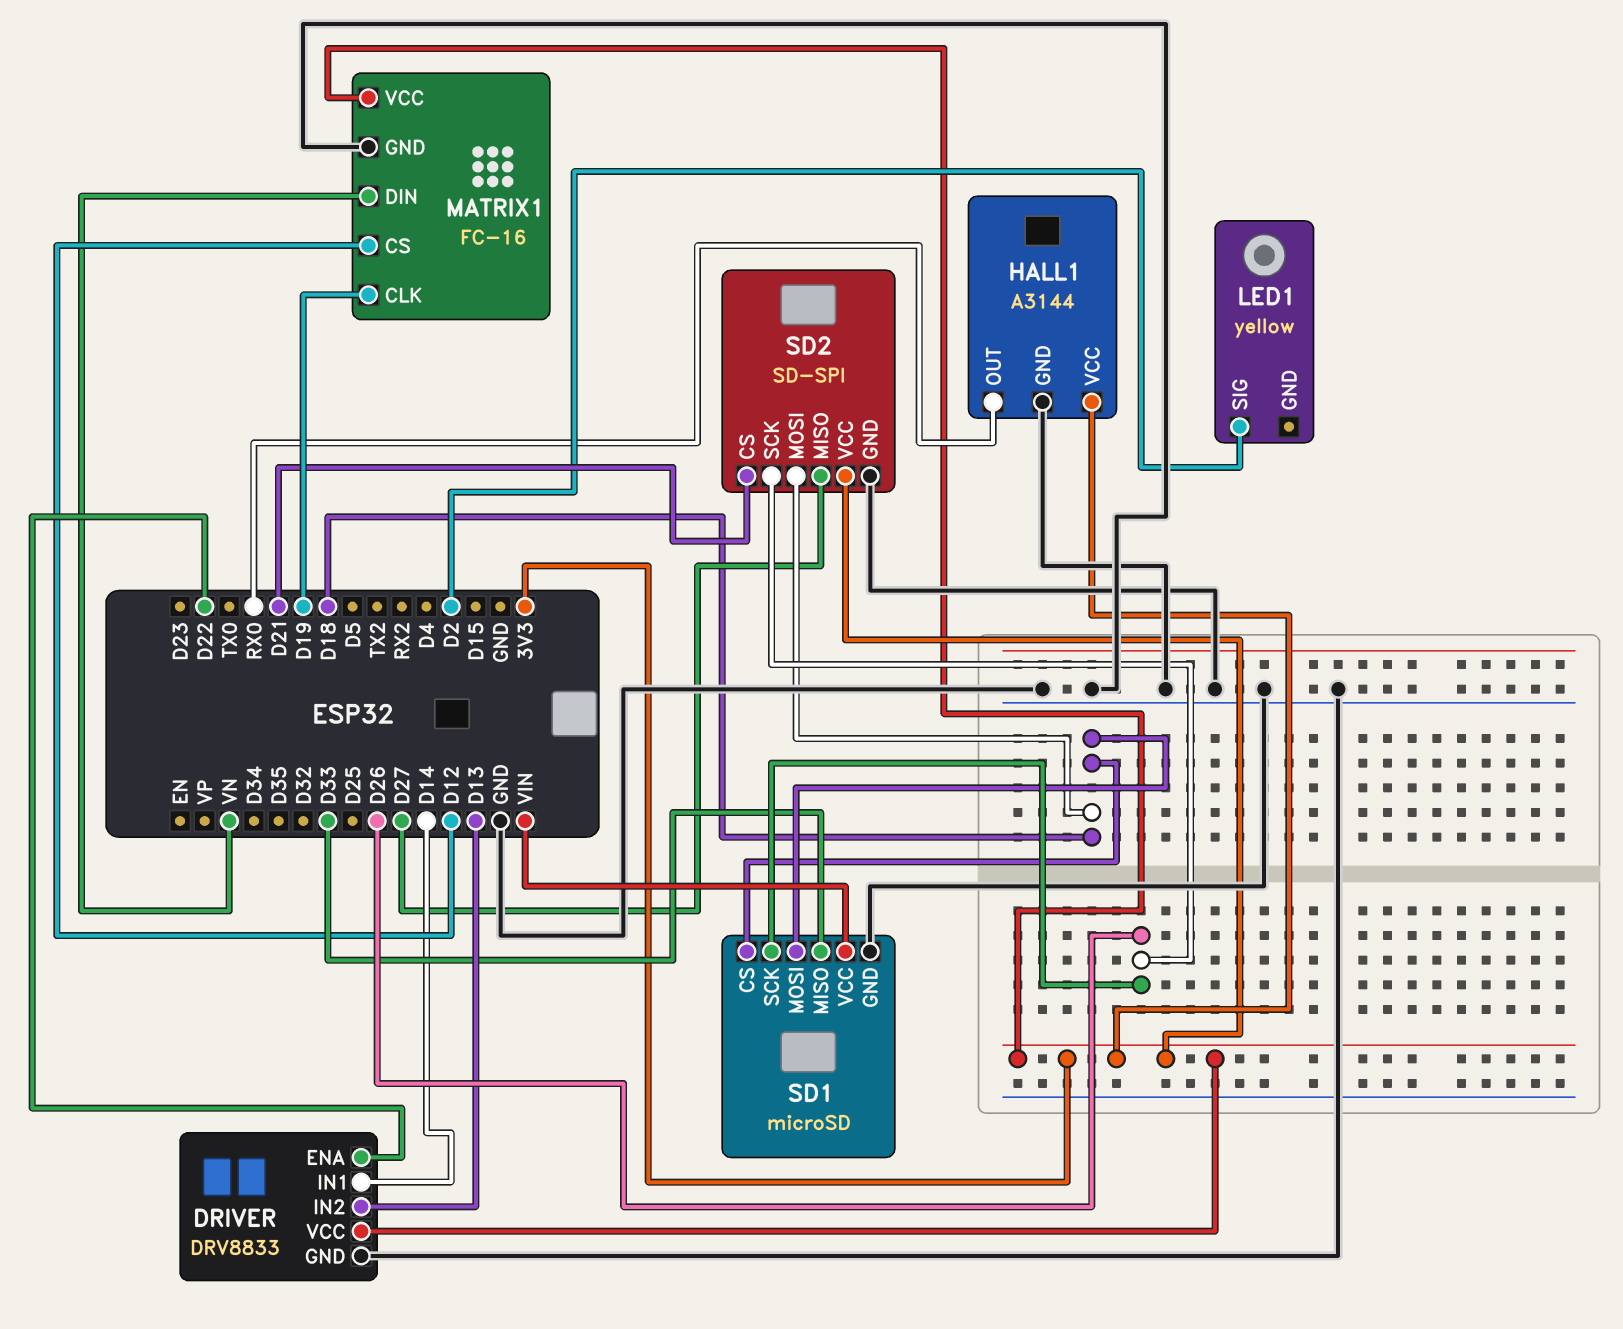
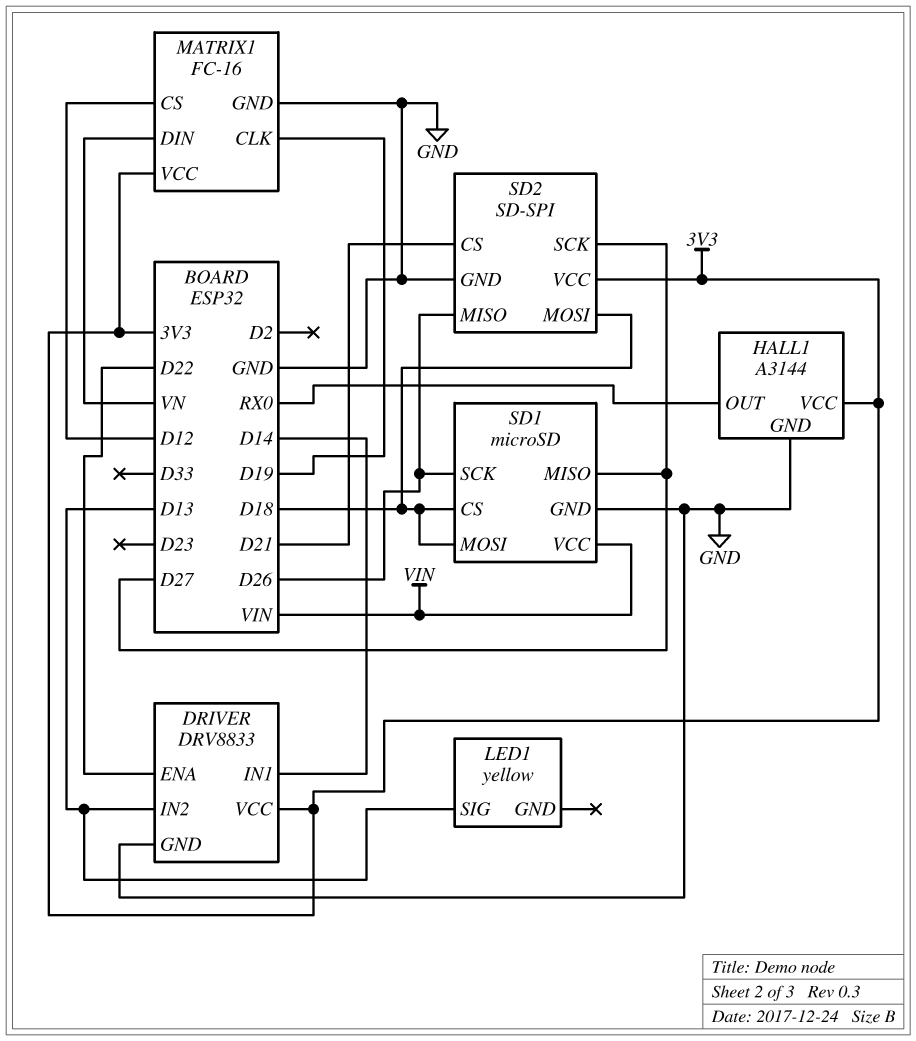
LED1 pin SIG: D2 -> D13
SD1 pin MISO: D33 -> D27
SD2 pin MISO: D27 -> D26
SD2 pin SCK: D26 -> D27

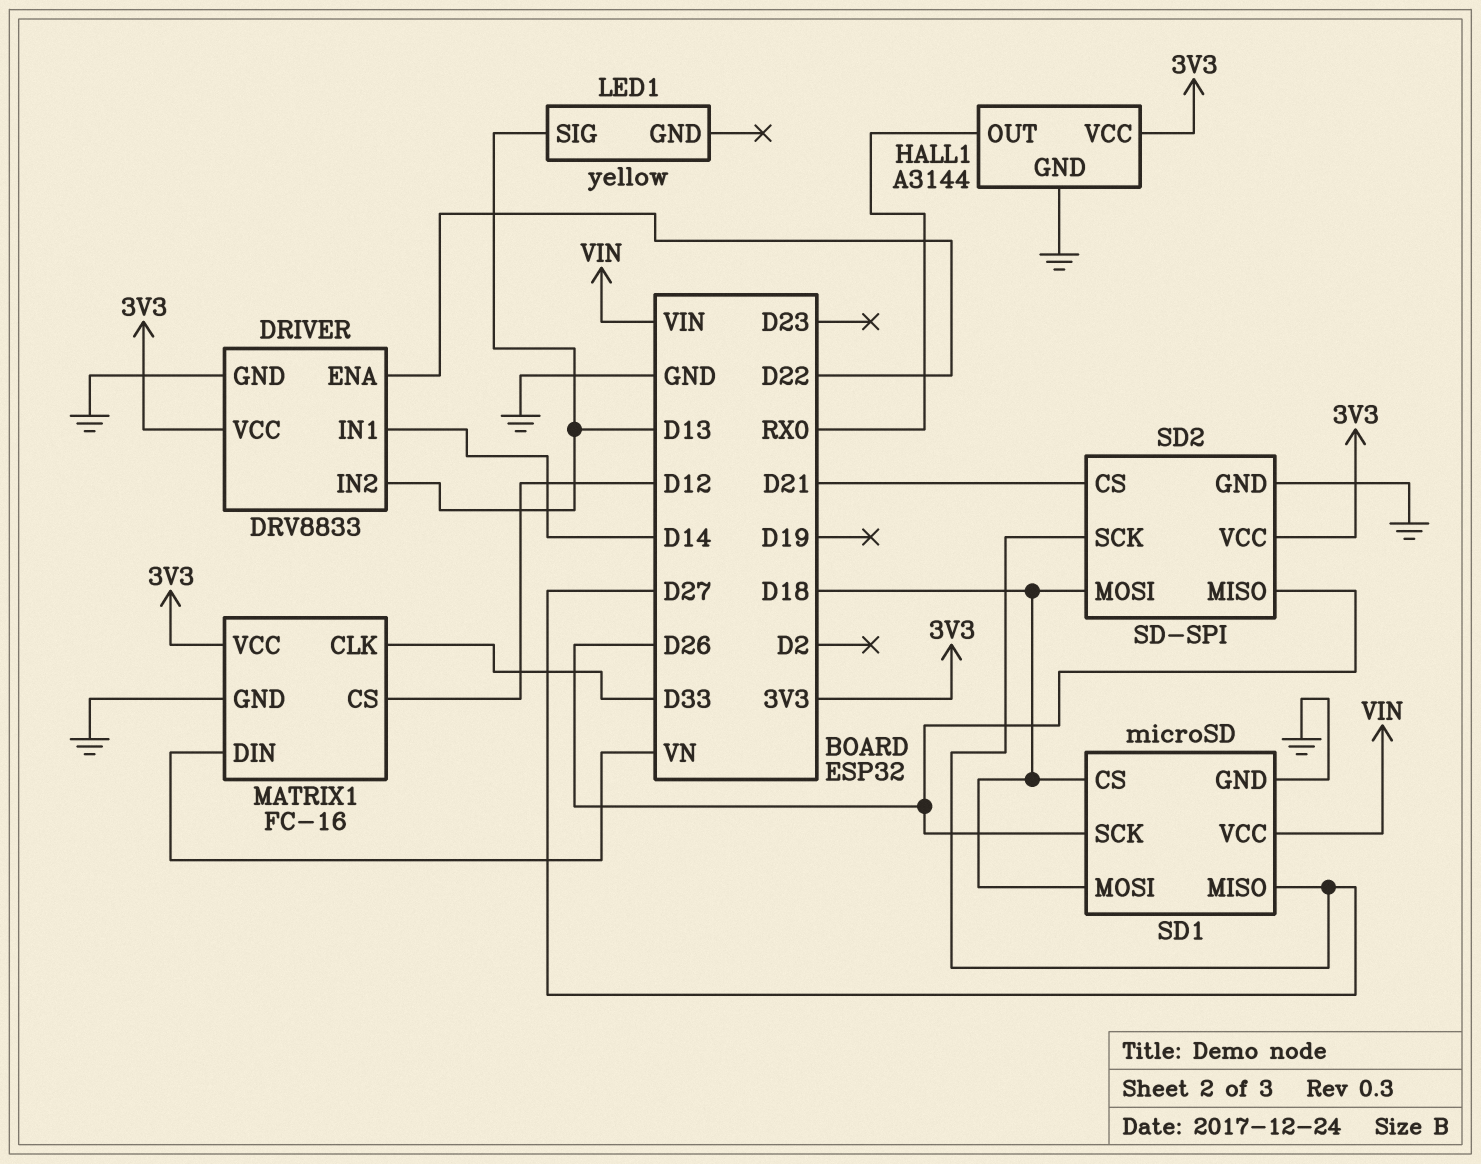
MATRIX1 pin CLK: D19 -> D33

